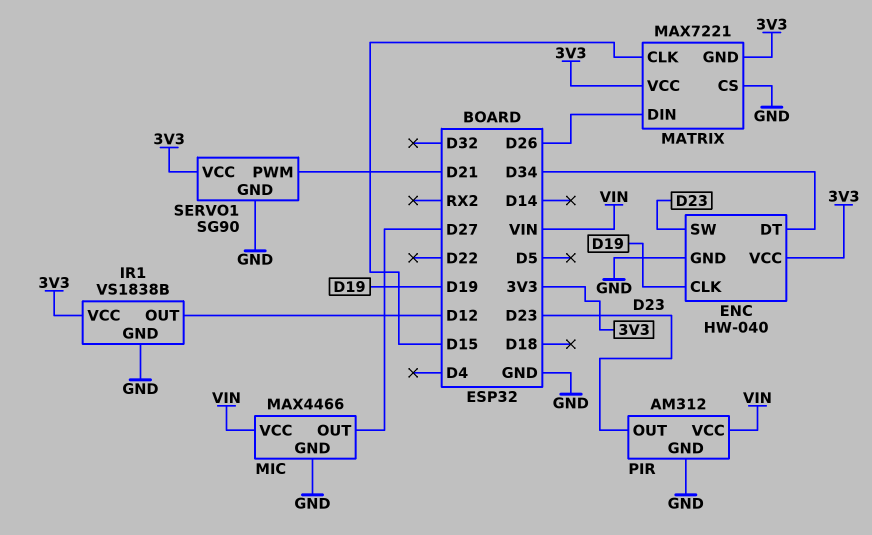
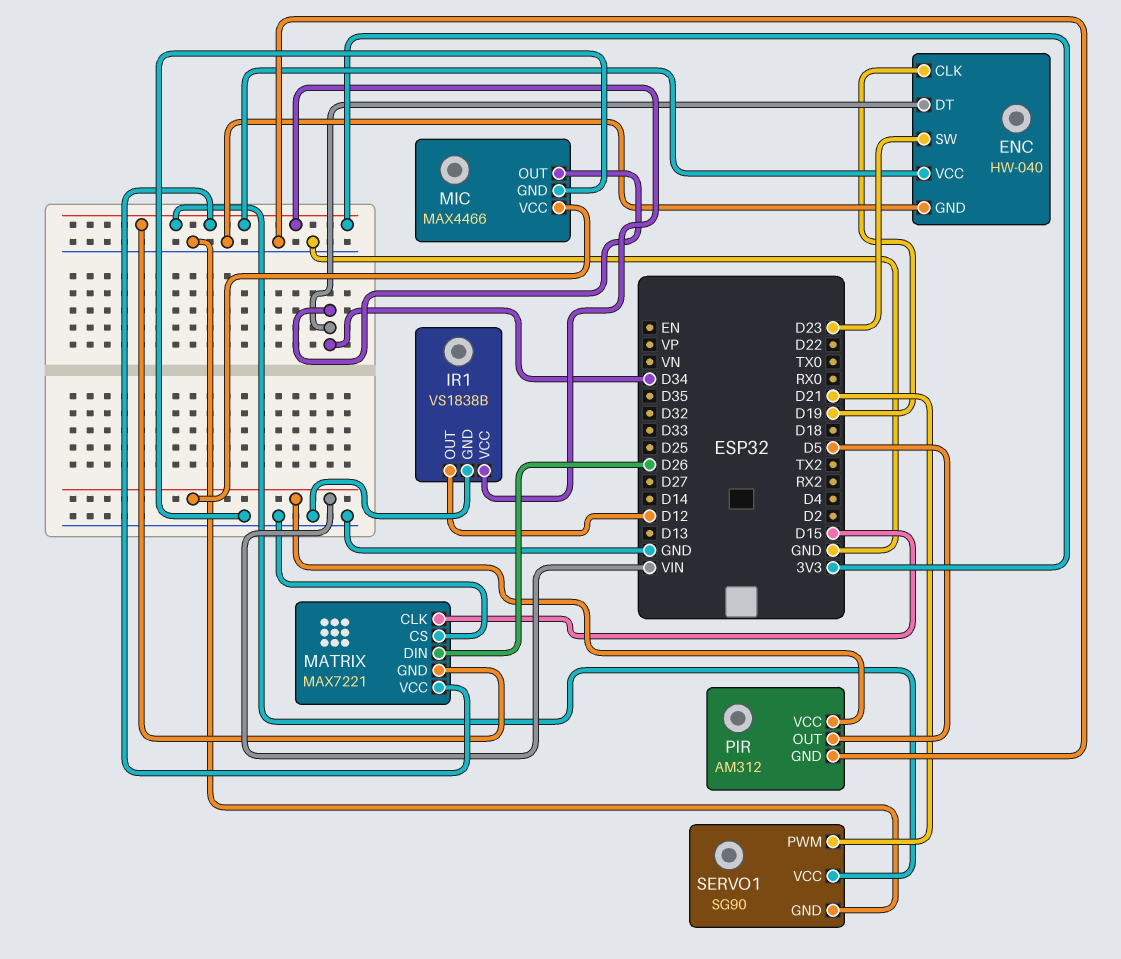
MIC pin OUT: D27 -> D34
PIR pin OUT: D23 -> D5

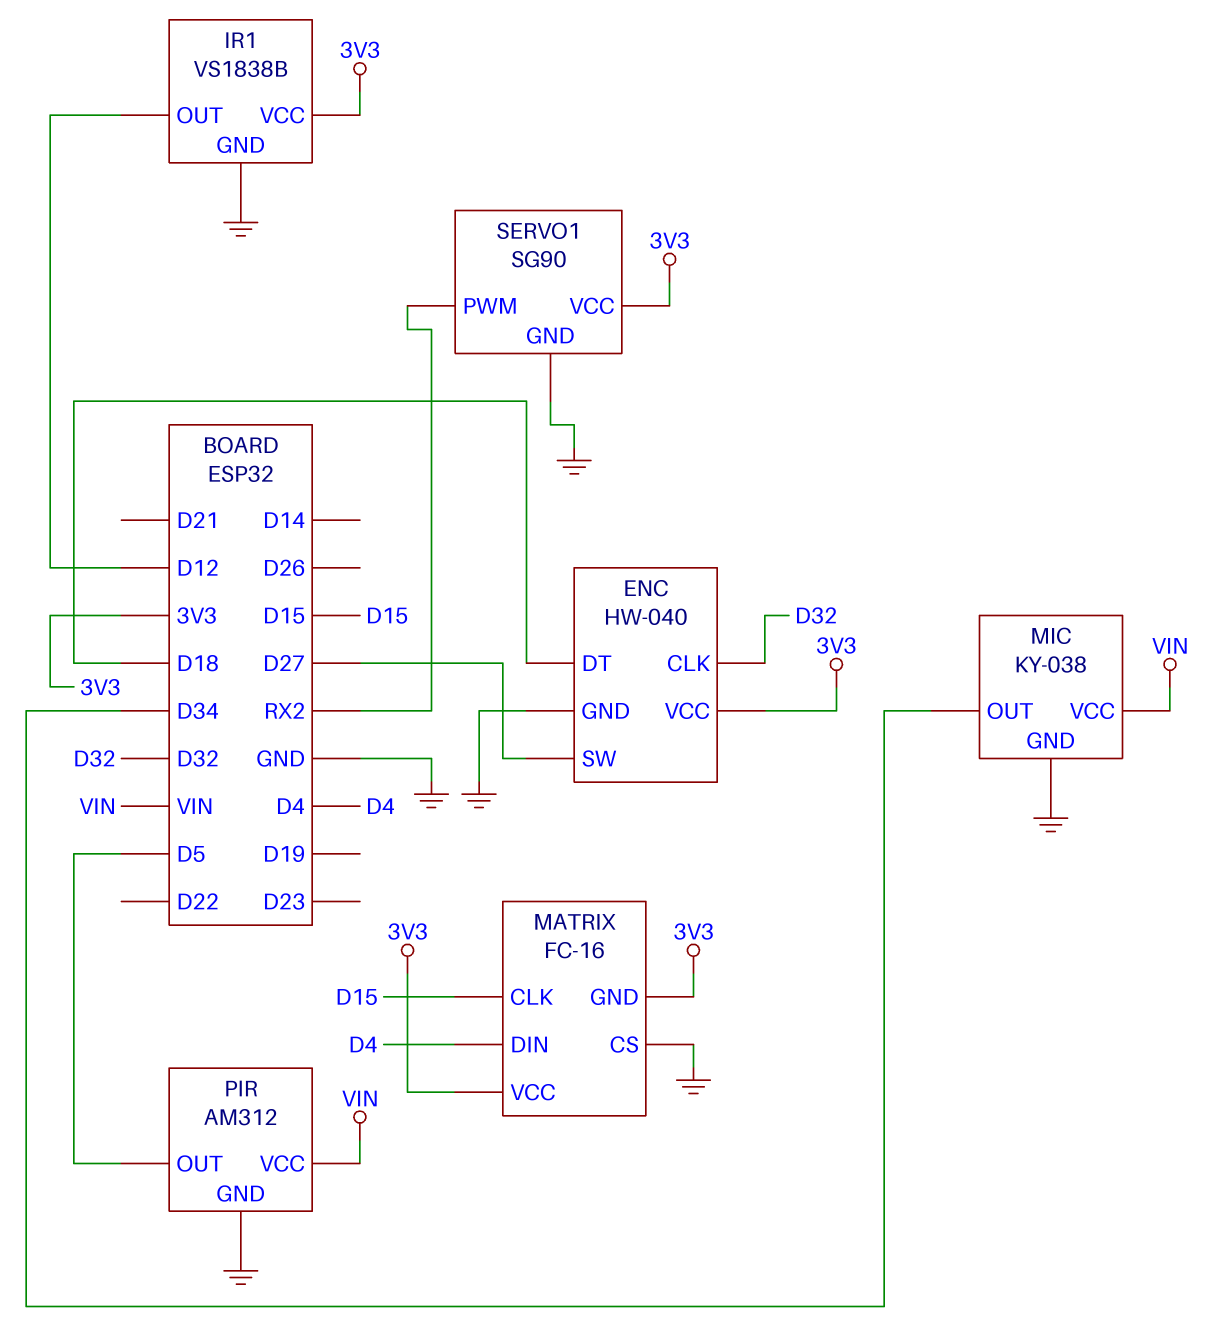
ENC pin CLK: D19 -> D32
ENC pin DT: D34 -> D18
ENC pin SW: D23 -> D27
MATRIX: MAX7221 -> FC-16
MATRIX pin DIN: D26 -> D4
MIC: MAX4466 -> KY-038
SERVO1 pin PWM: D21 -> RX2

